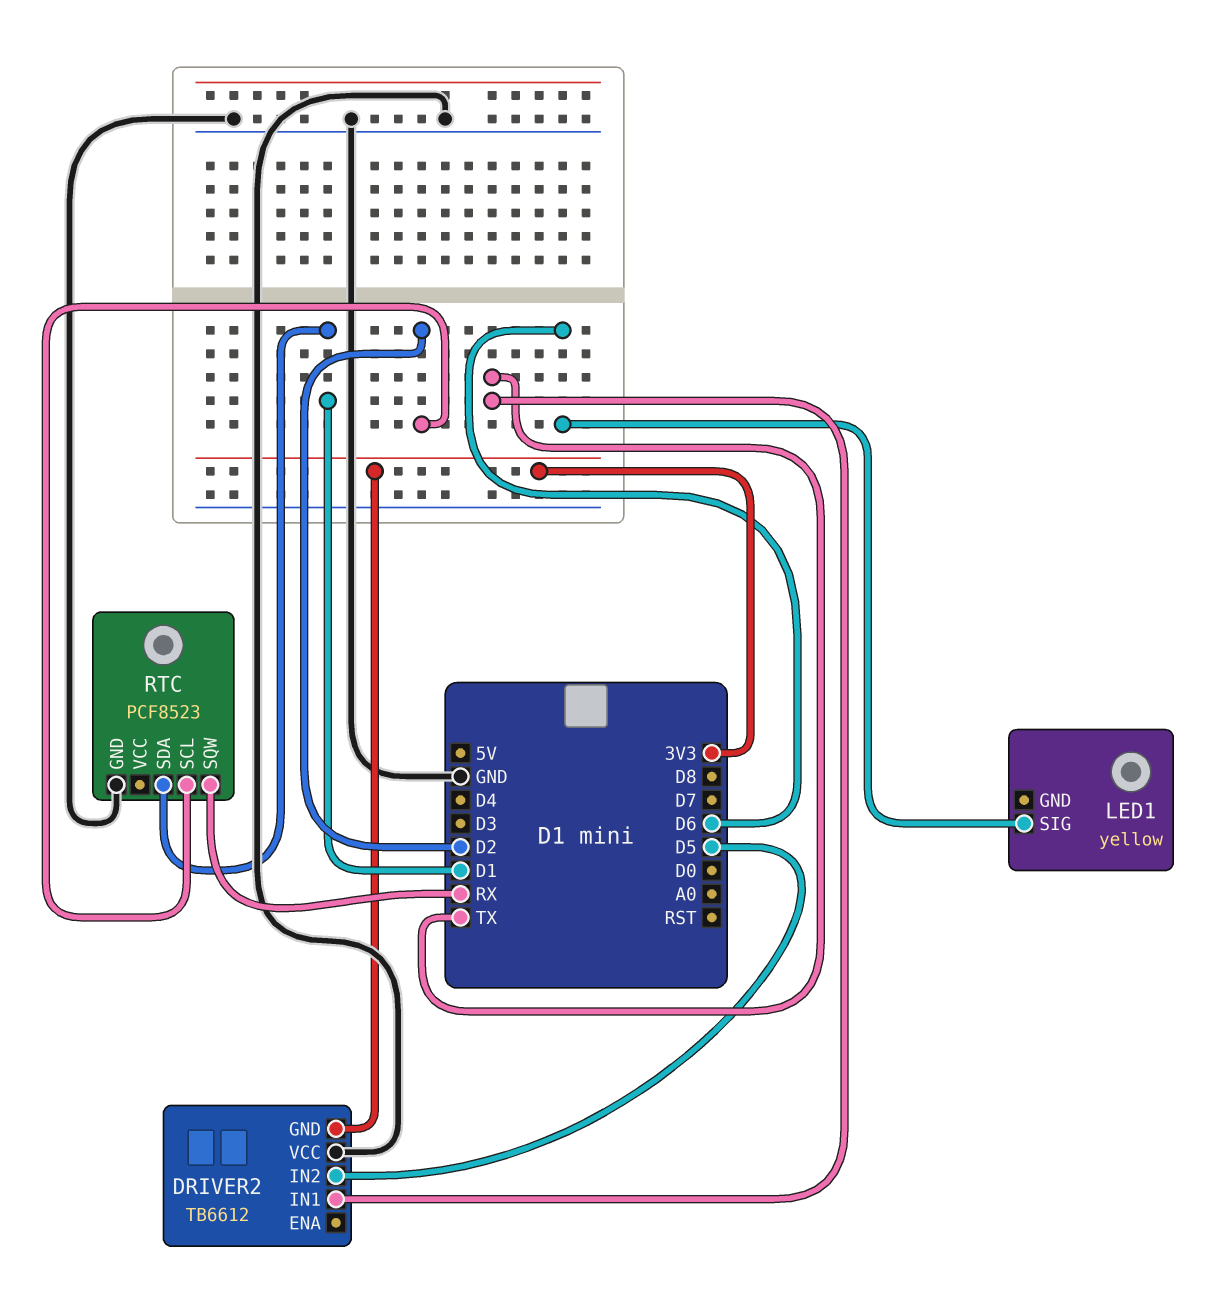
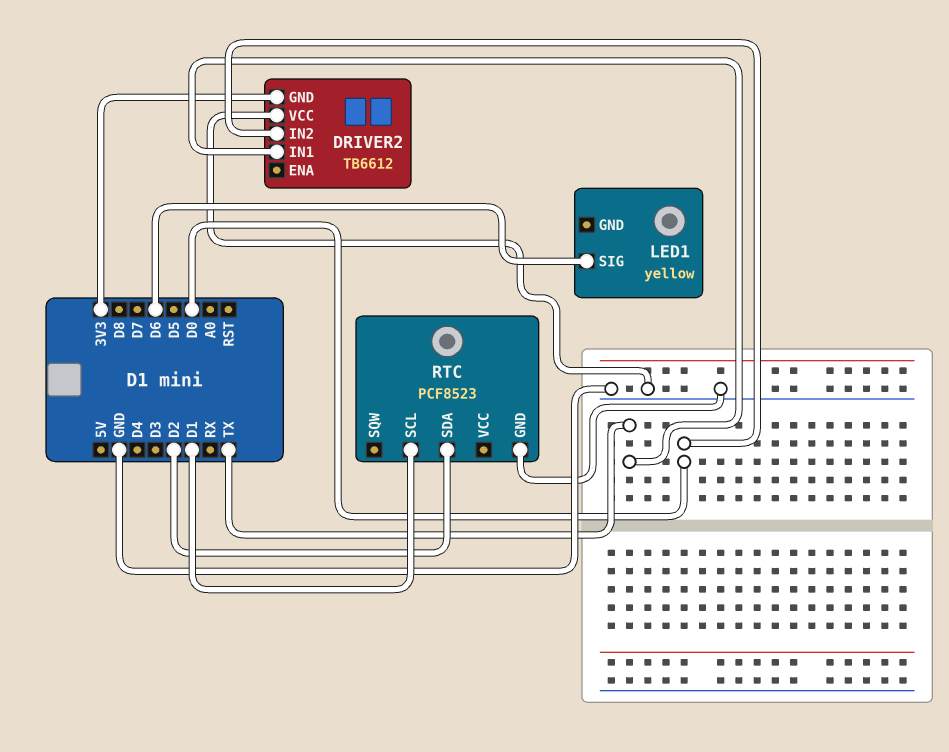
DRIVER2 pin IN2: D5 -> D0
RTC pin SCL: D2 -> D1
RTC pin SDA: D1 -> D2
RTC pin SQW: RX -> none

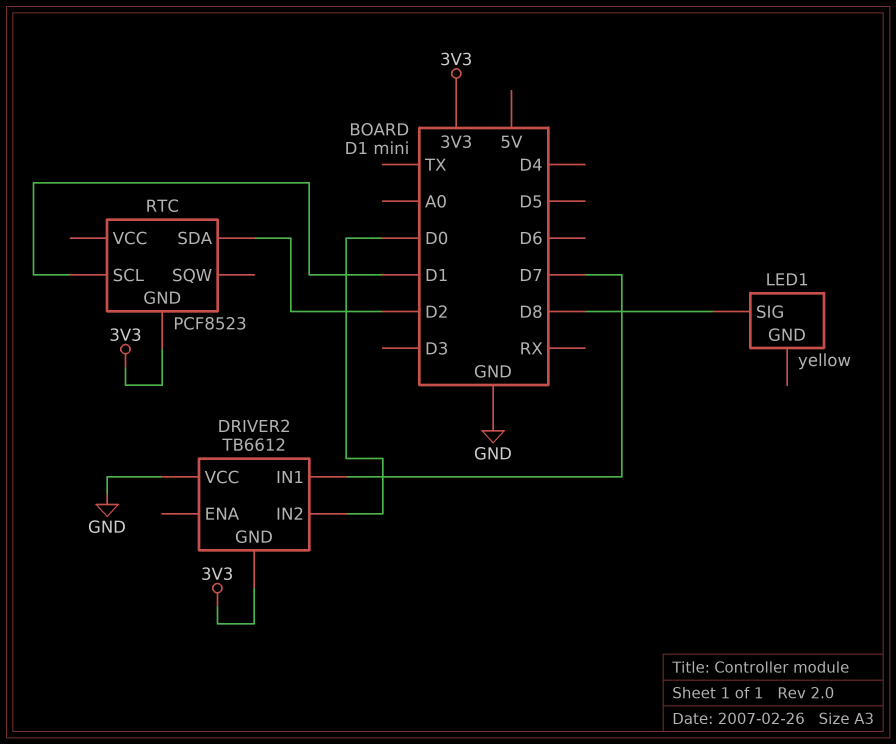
DRIVER2 pin IN1: TX -> D7
LED1 pin SIG: D6 -> D8
RTC pin GND: GND -> 3V3

